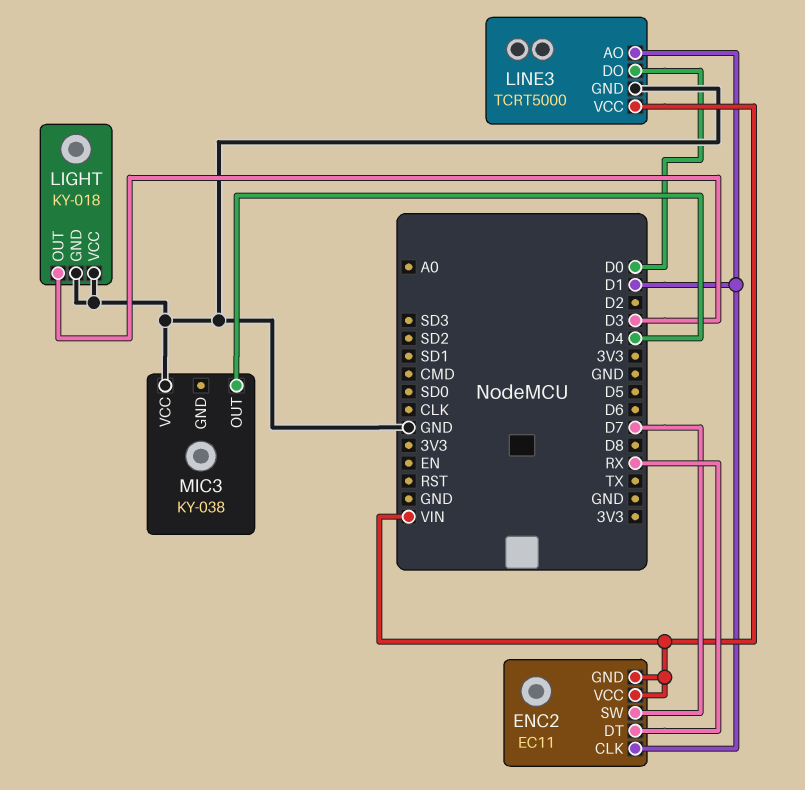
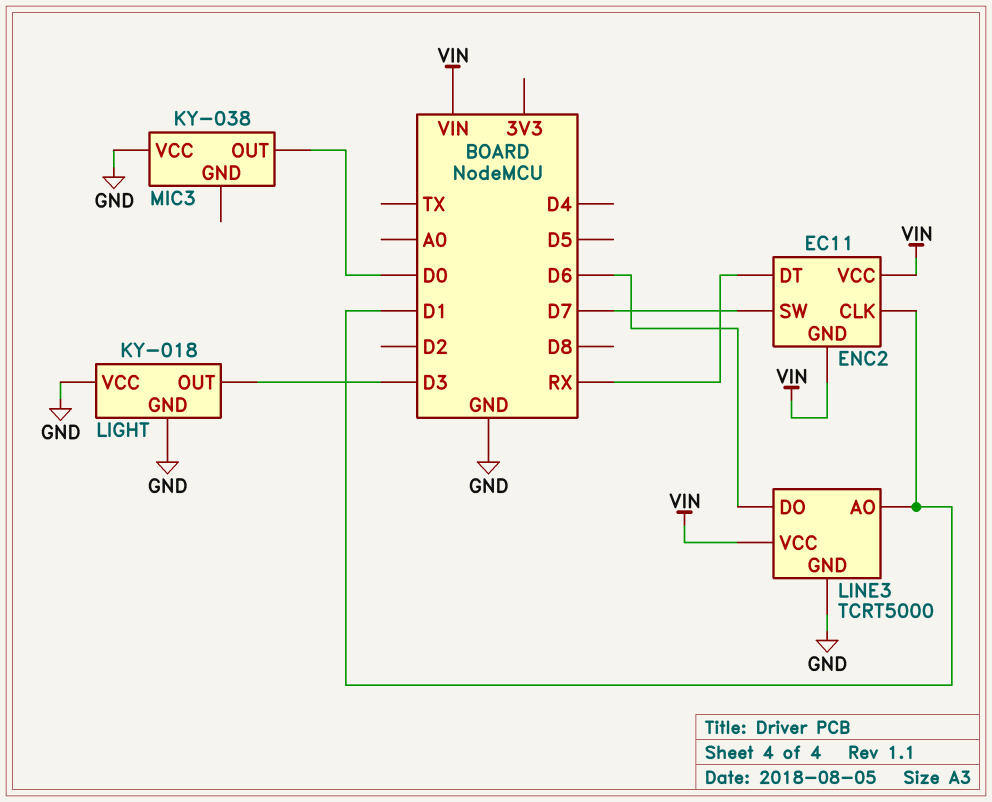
LINE3 pin DO: D0 -> D6
MIC3 pin OUT: D4 -> D0

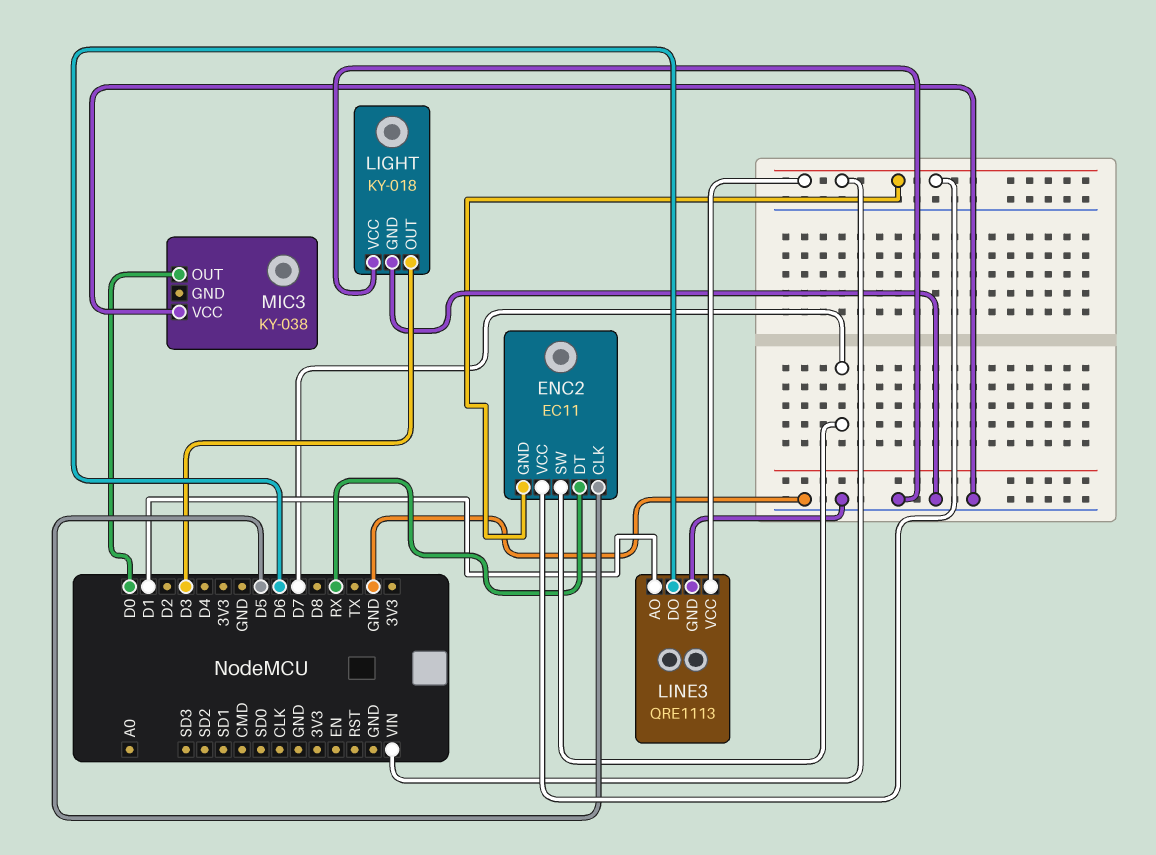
ENC2 pin CLK: D1 -> D5
LINE3: TCRT5000 -> QRE1113

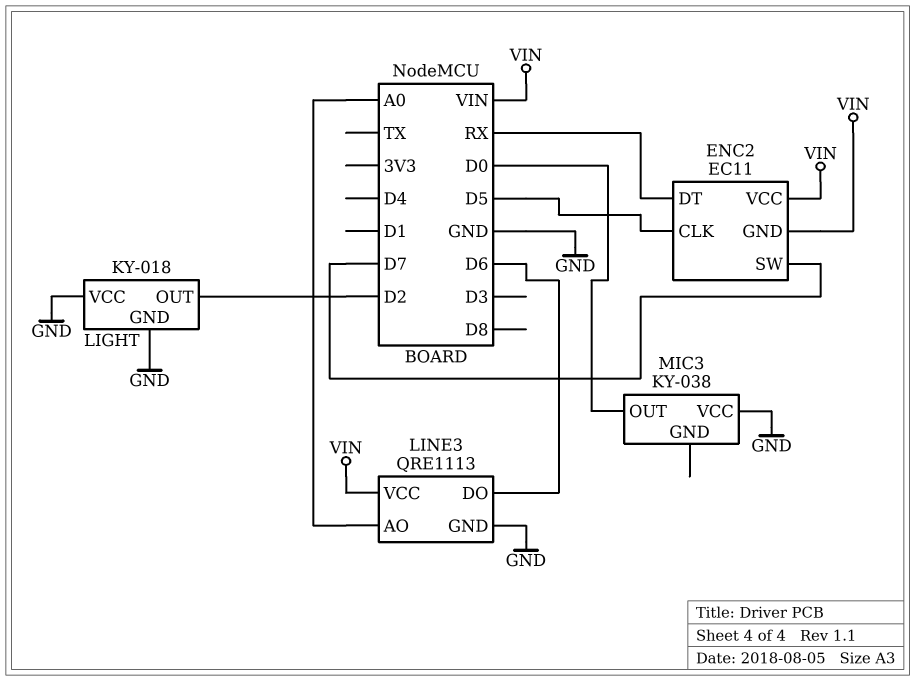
LIGHT pin OUT: D3 -> D2
LINE3 pin AO: D1 -> A0

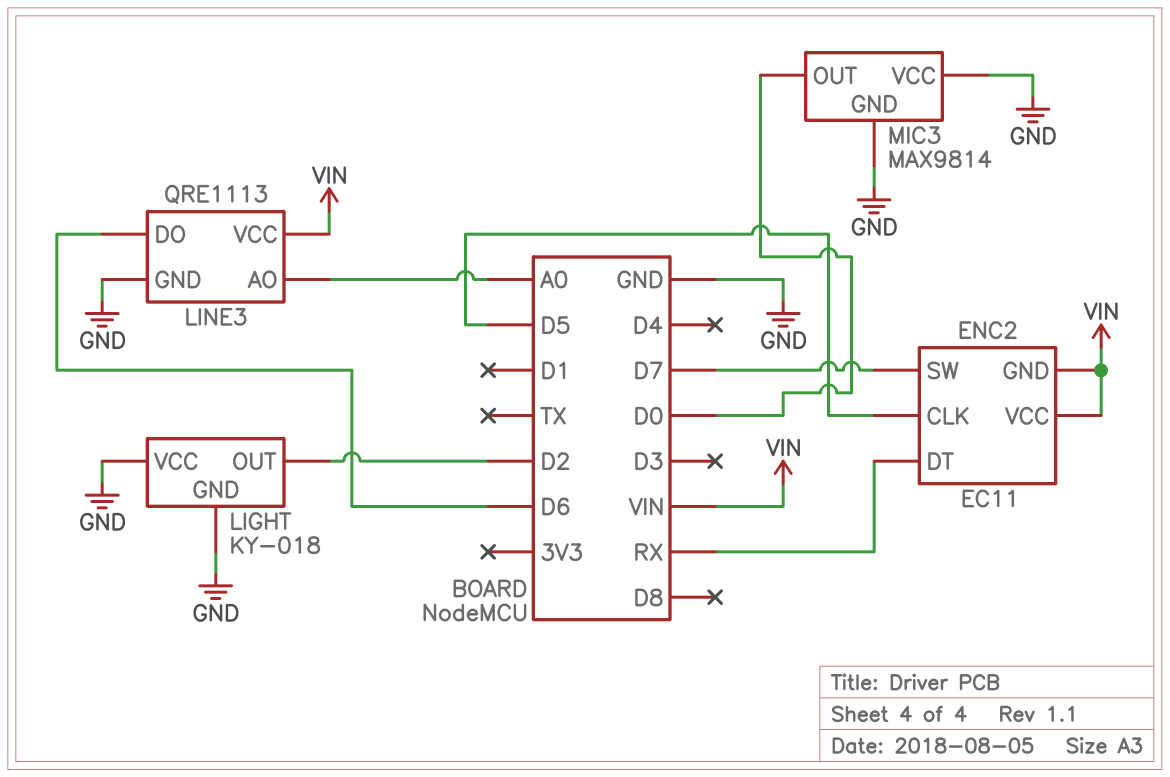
MIC3: KY-038 -> MAX9814
MIC3 pin GND: none -> GND

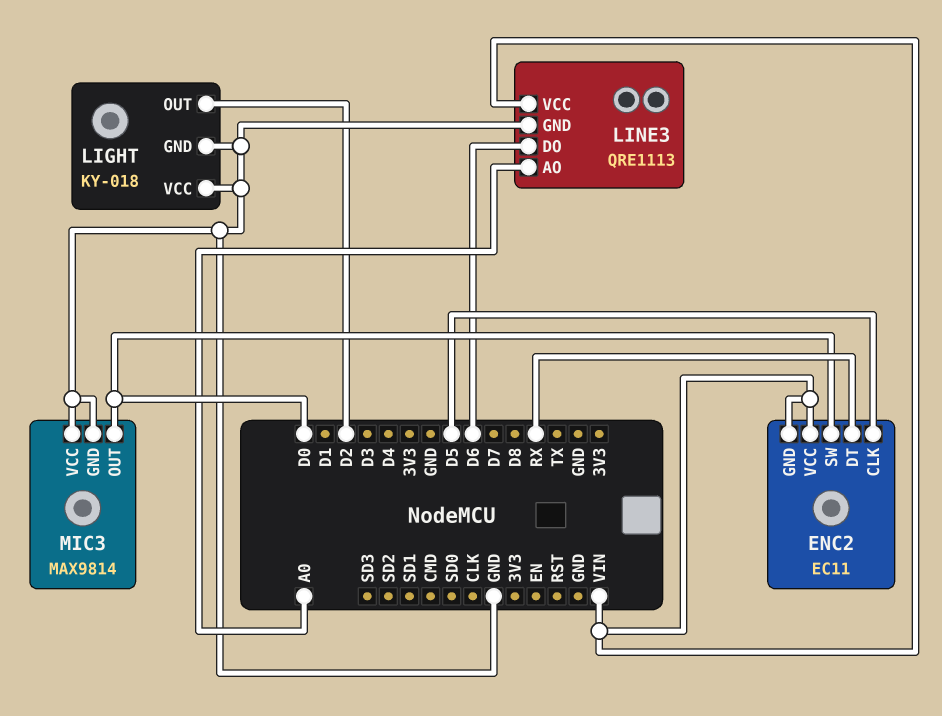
ENC2 pin SW: D7 -> D0

